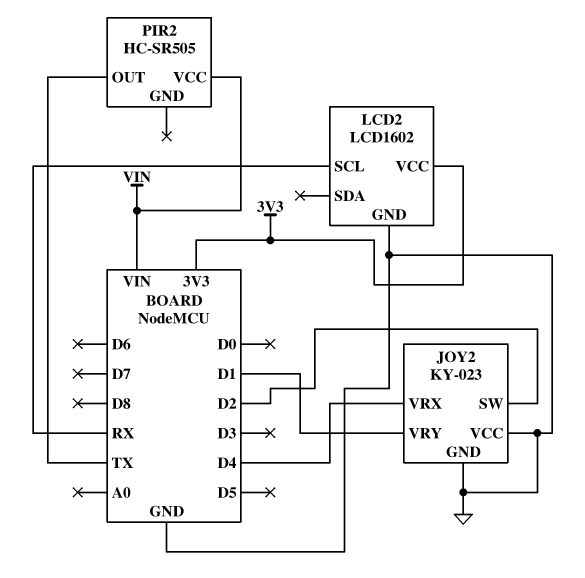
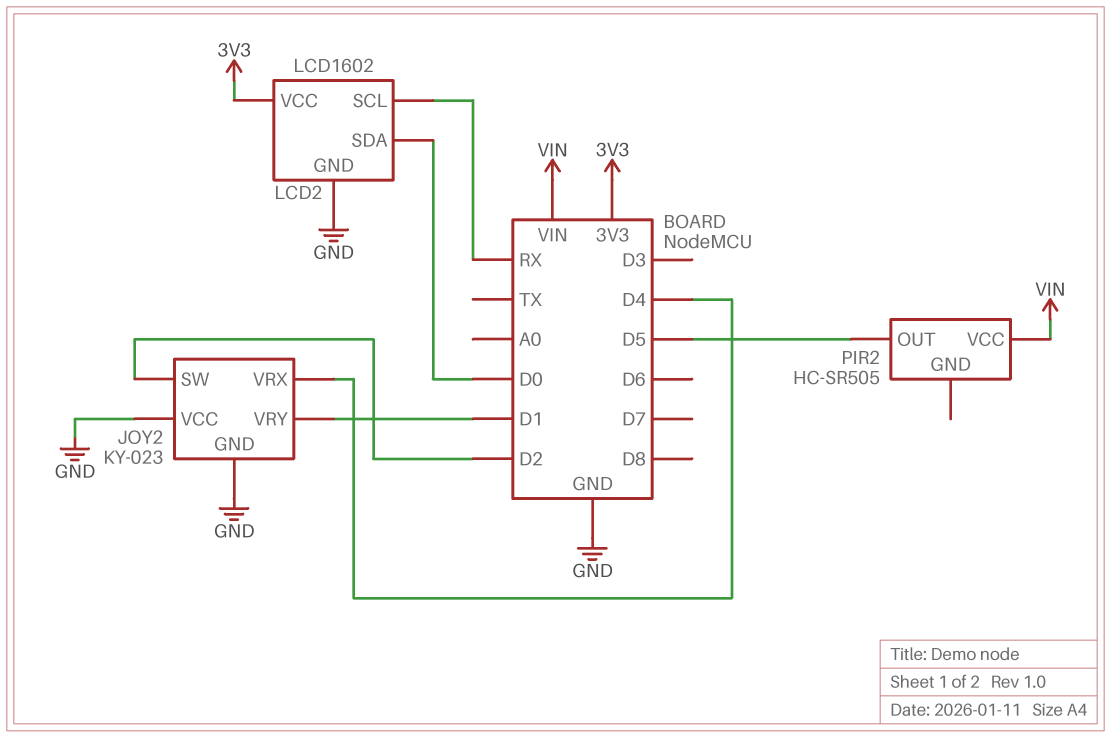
LCD2 pin SDA: none -> D0
PIR2 pin OUT: TX -> D5

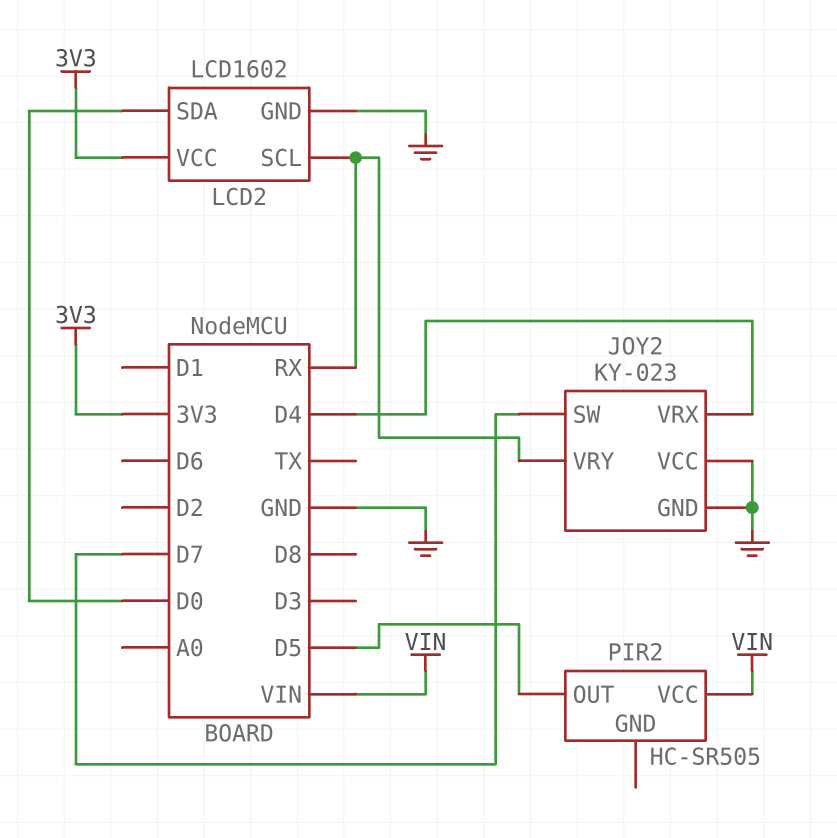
JOY2 pin SW: D2 -> D7
JOY2 pin VRY: D1 -> RX

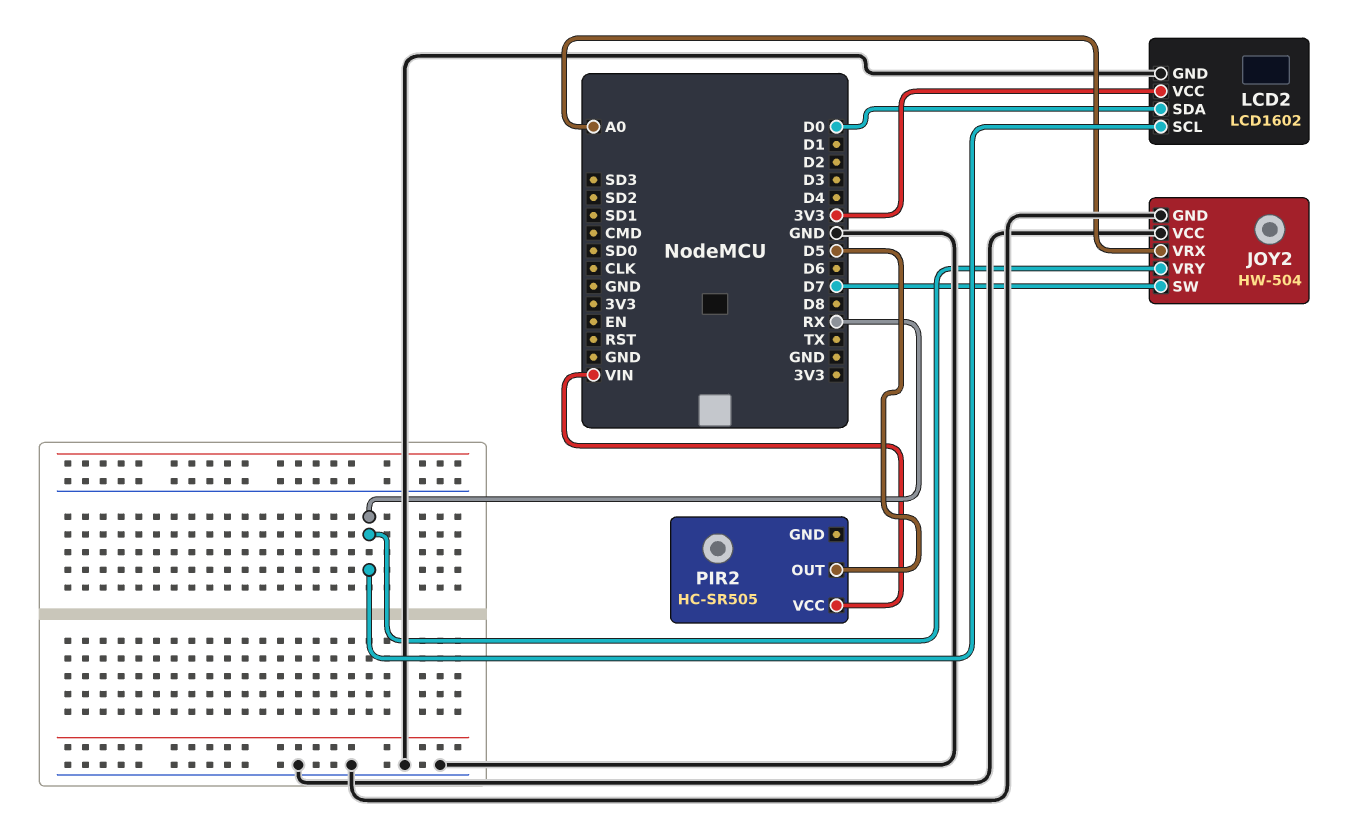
JOY2: KY-023 -> HW-504
JOY2 pin VRX: D4 -> A0

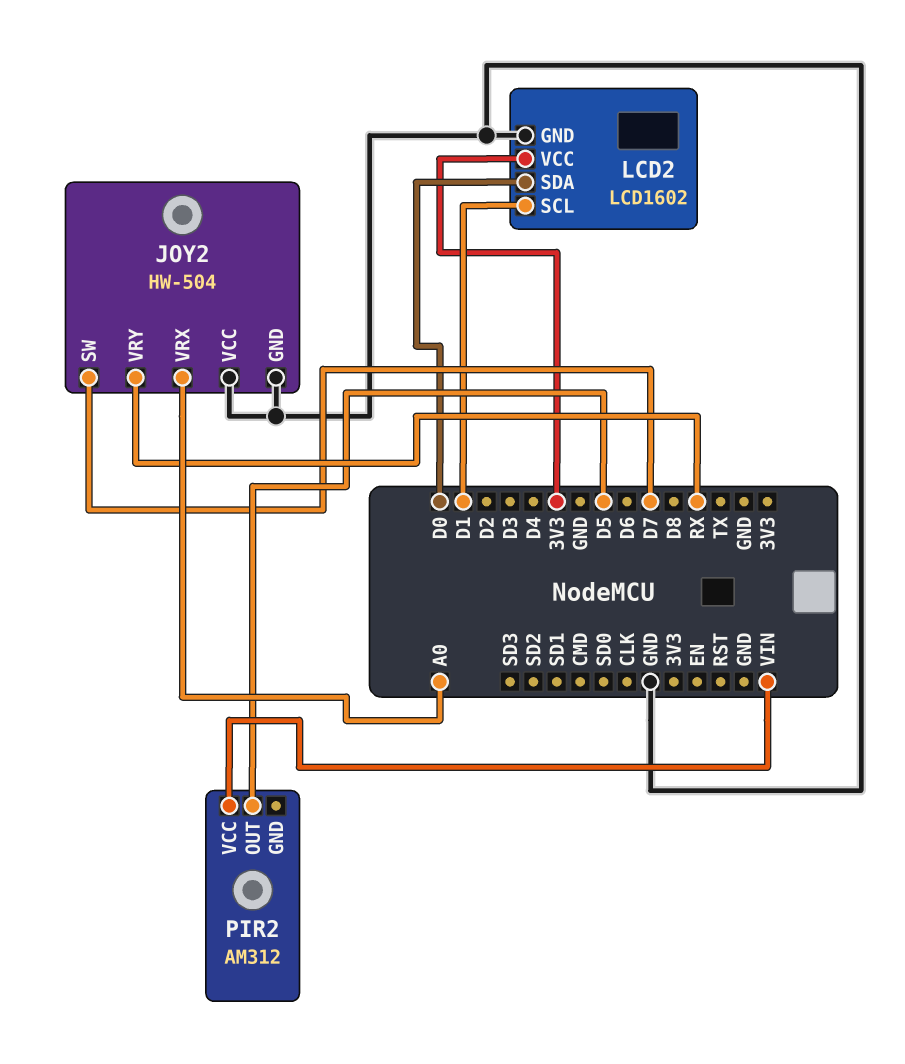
LCD2 pin SCL: RX -> D1
PIR2: HC-SR505 -> AM312

